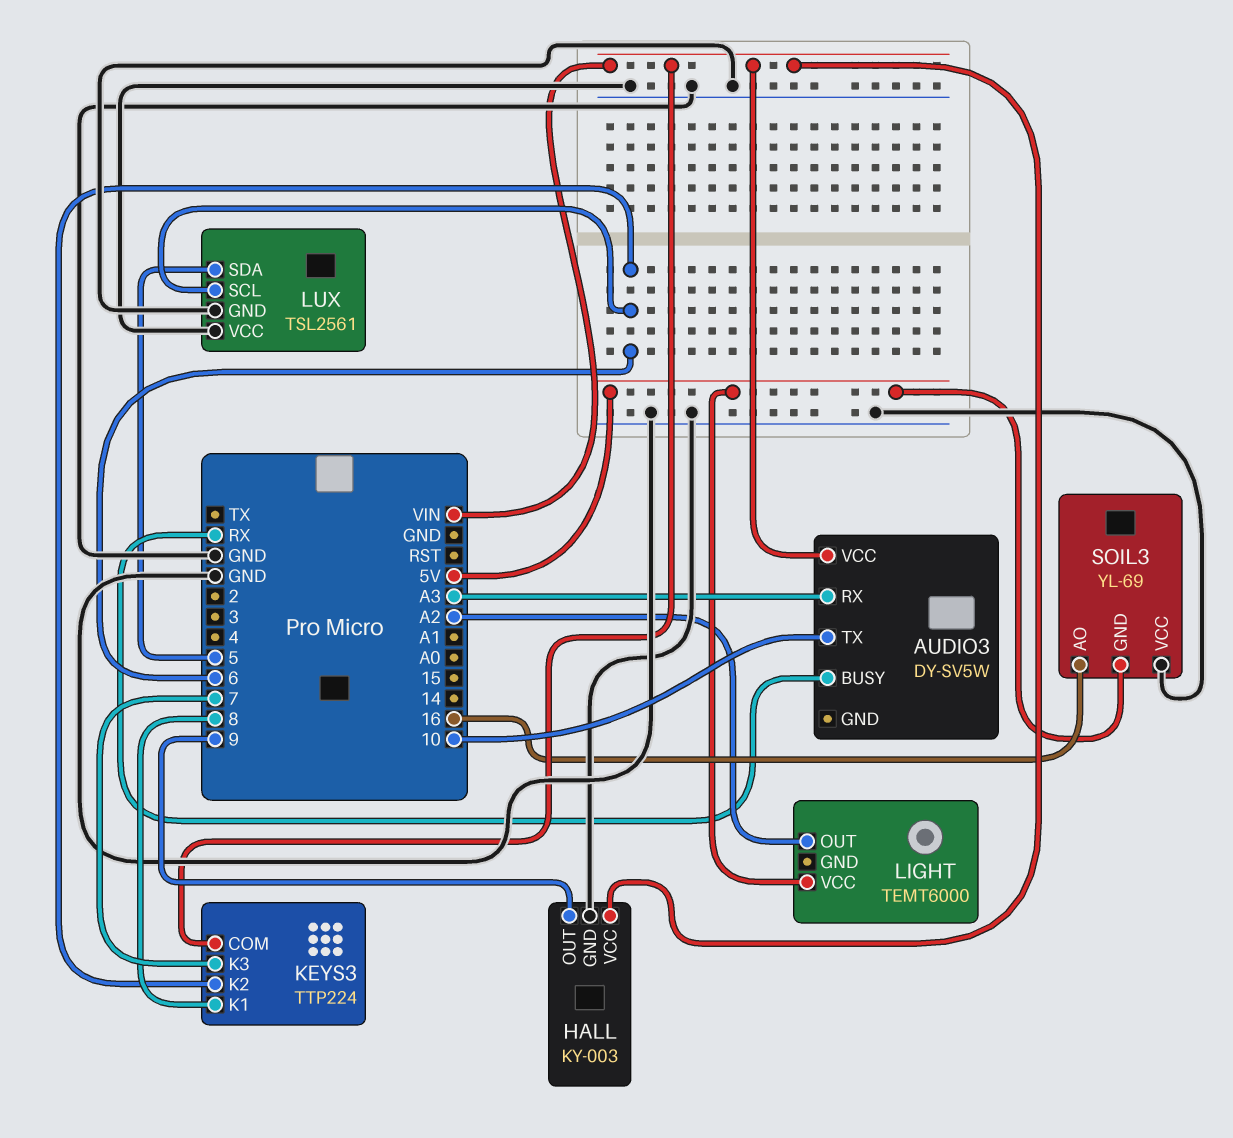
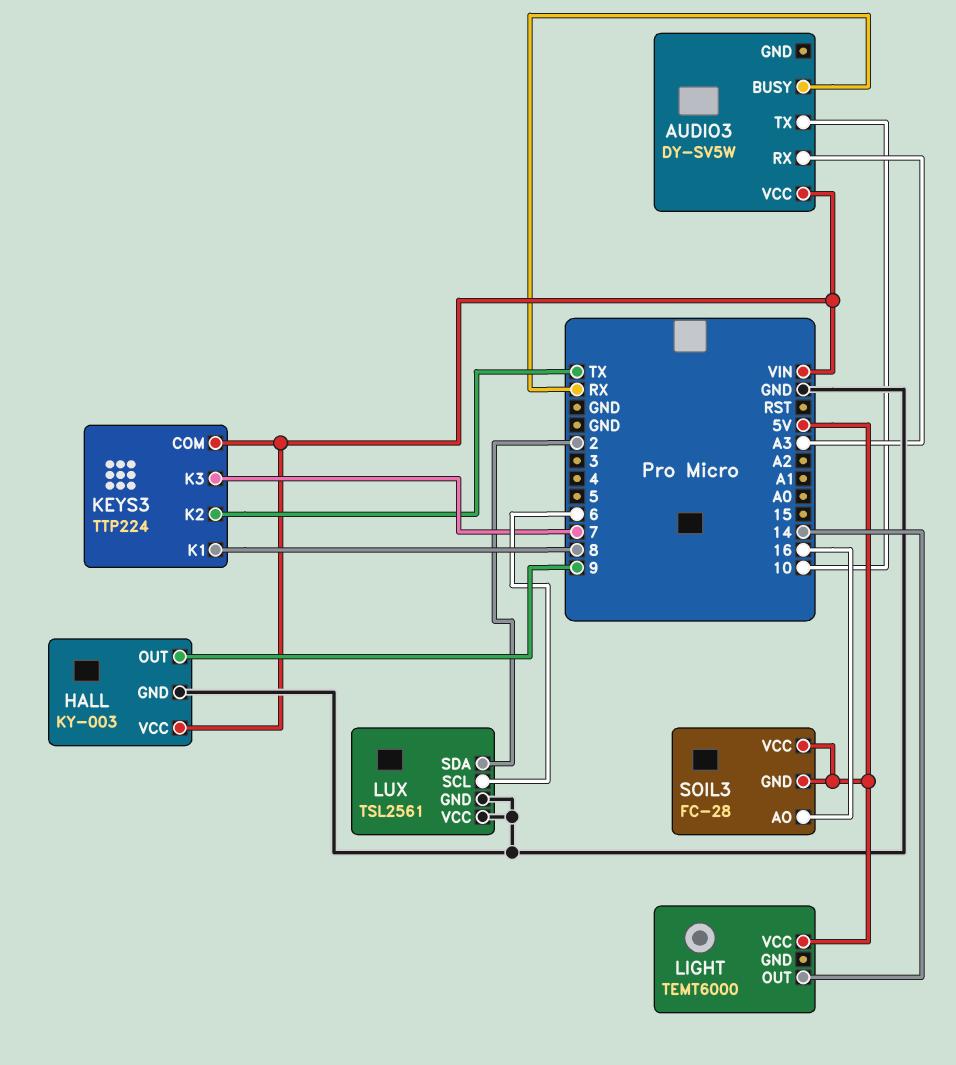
KEYS3 pin K2: 6 -> TX
LIGHT pin OUT: A2 -> 14
LUX pin SDA: 5 -> 2
SOIL3: YL-69 -> FC-28
SOIL3 pin VCC: GND -> 5V

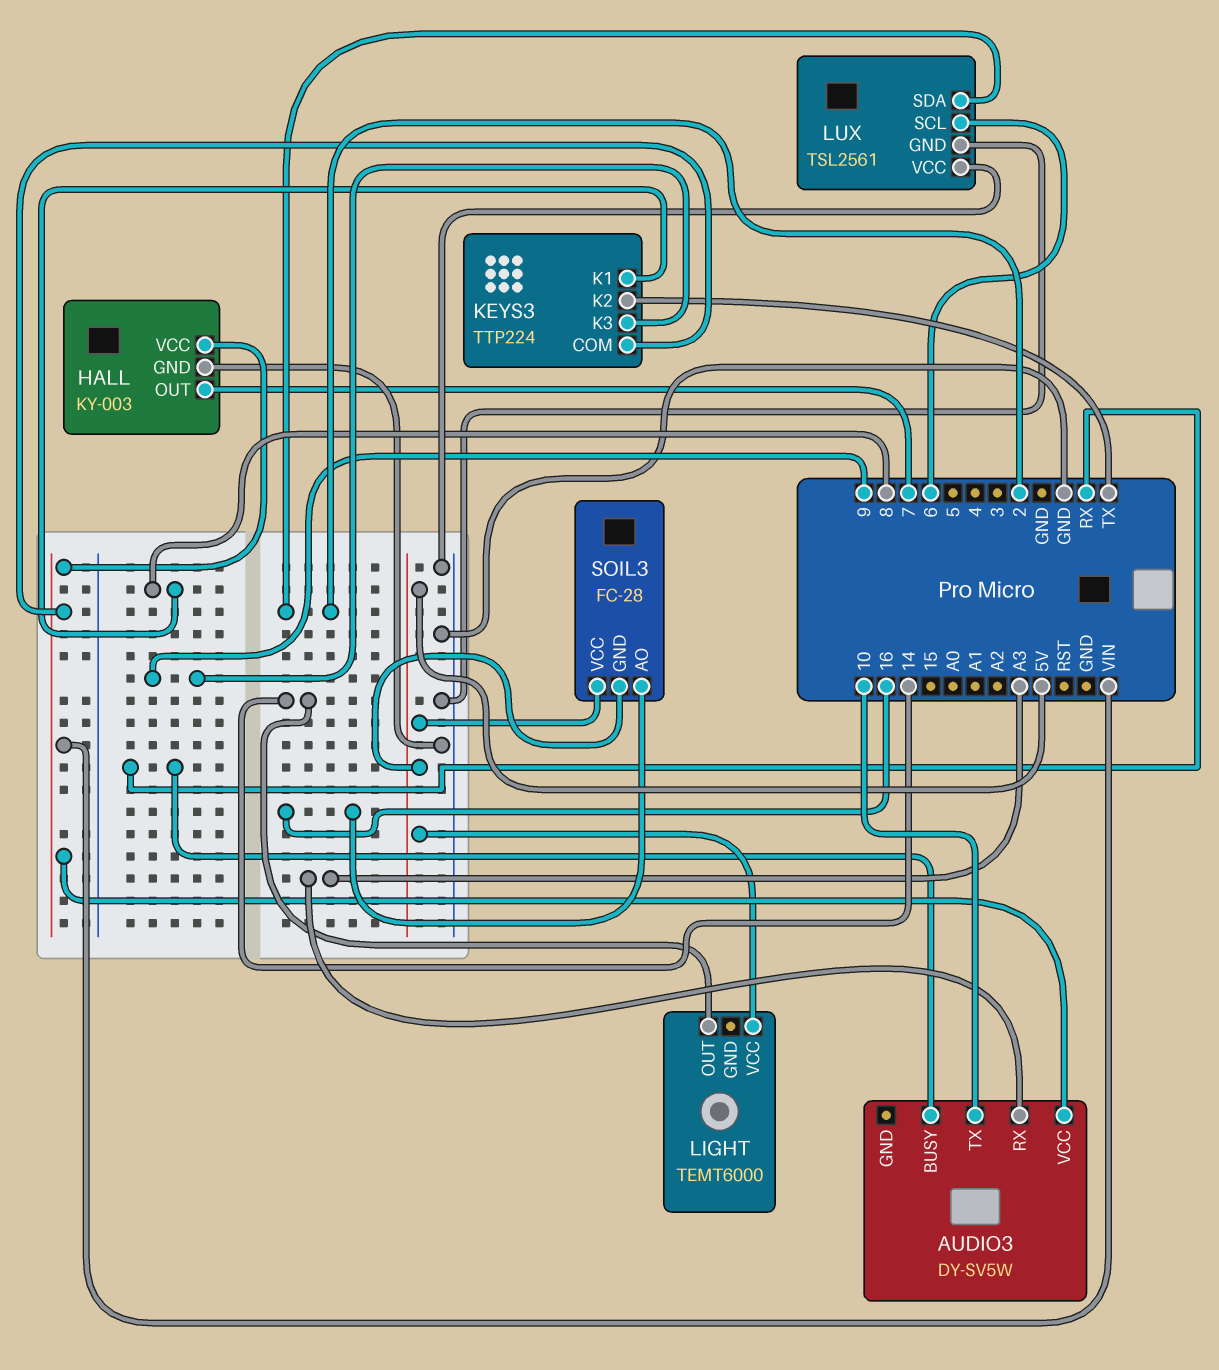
HALL pin OUT: 9 -> 7
KEYS3 pin K3: 7 -> 9

